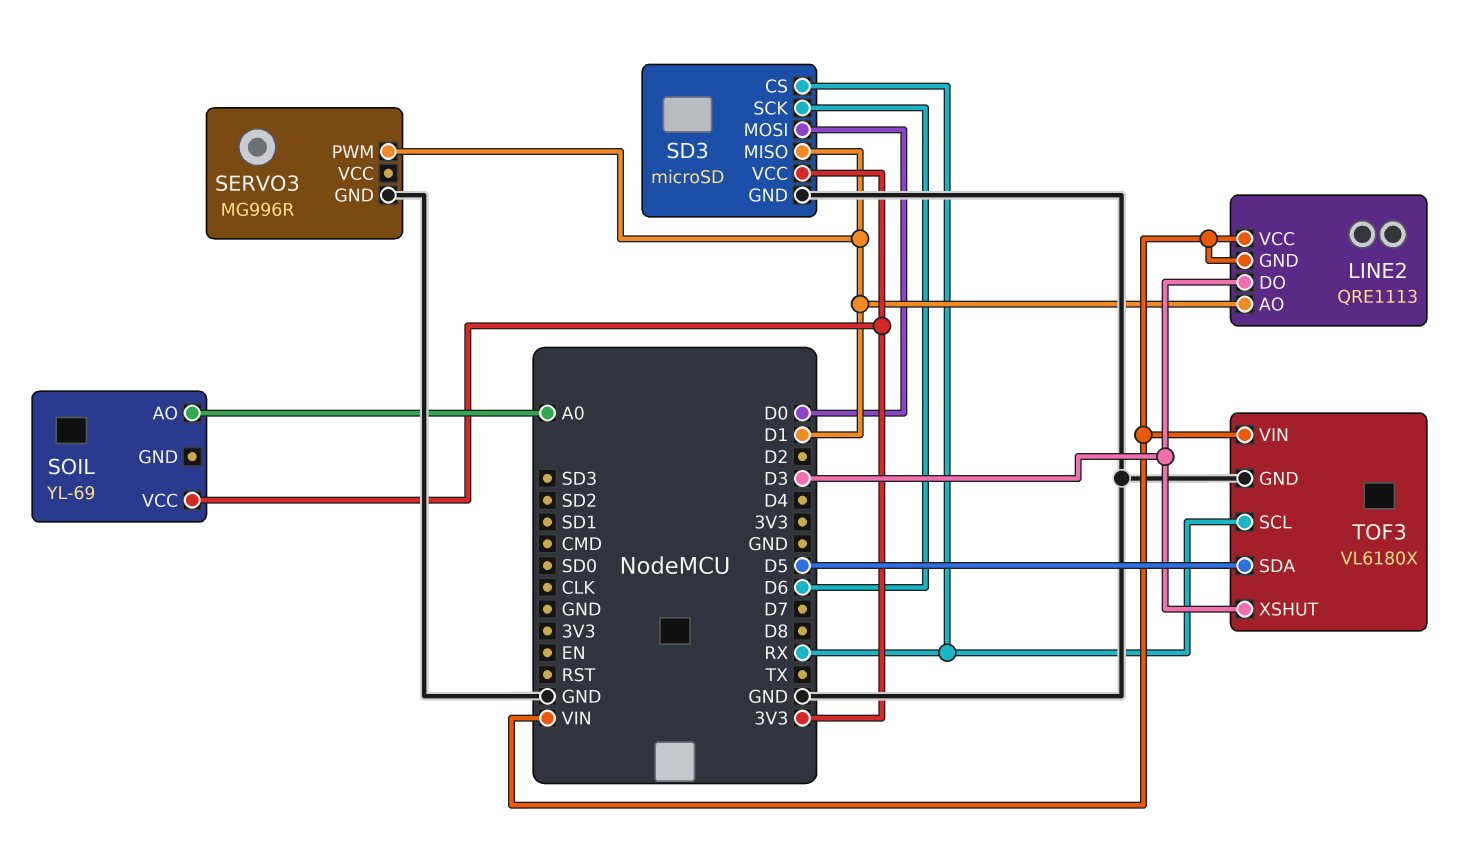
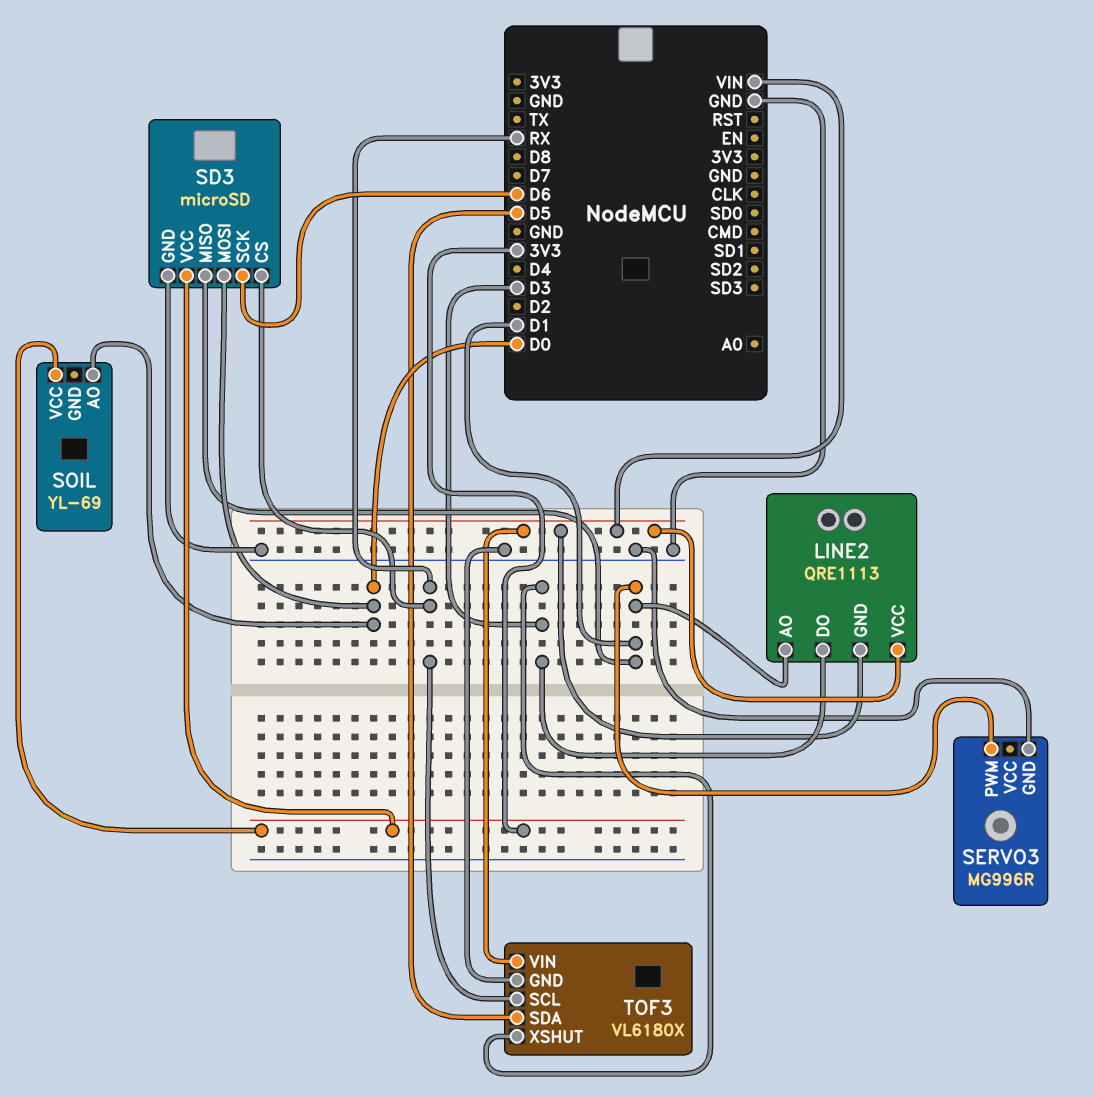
SOIL pin AO: A0 -> D0

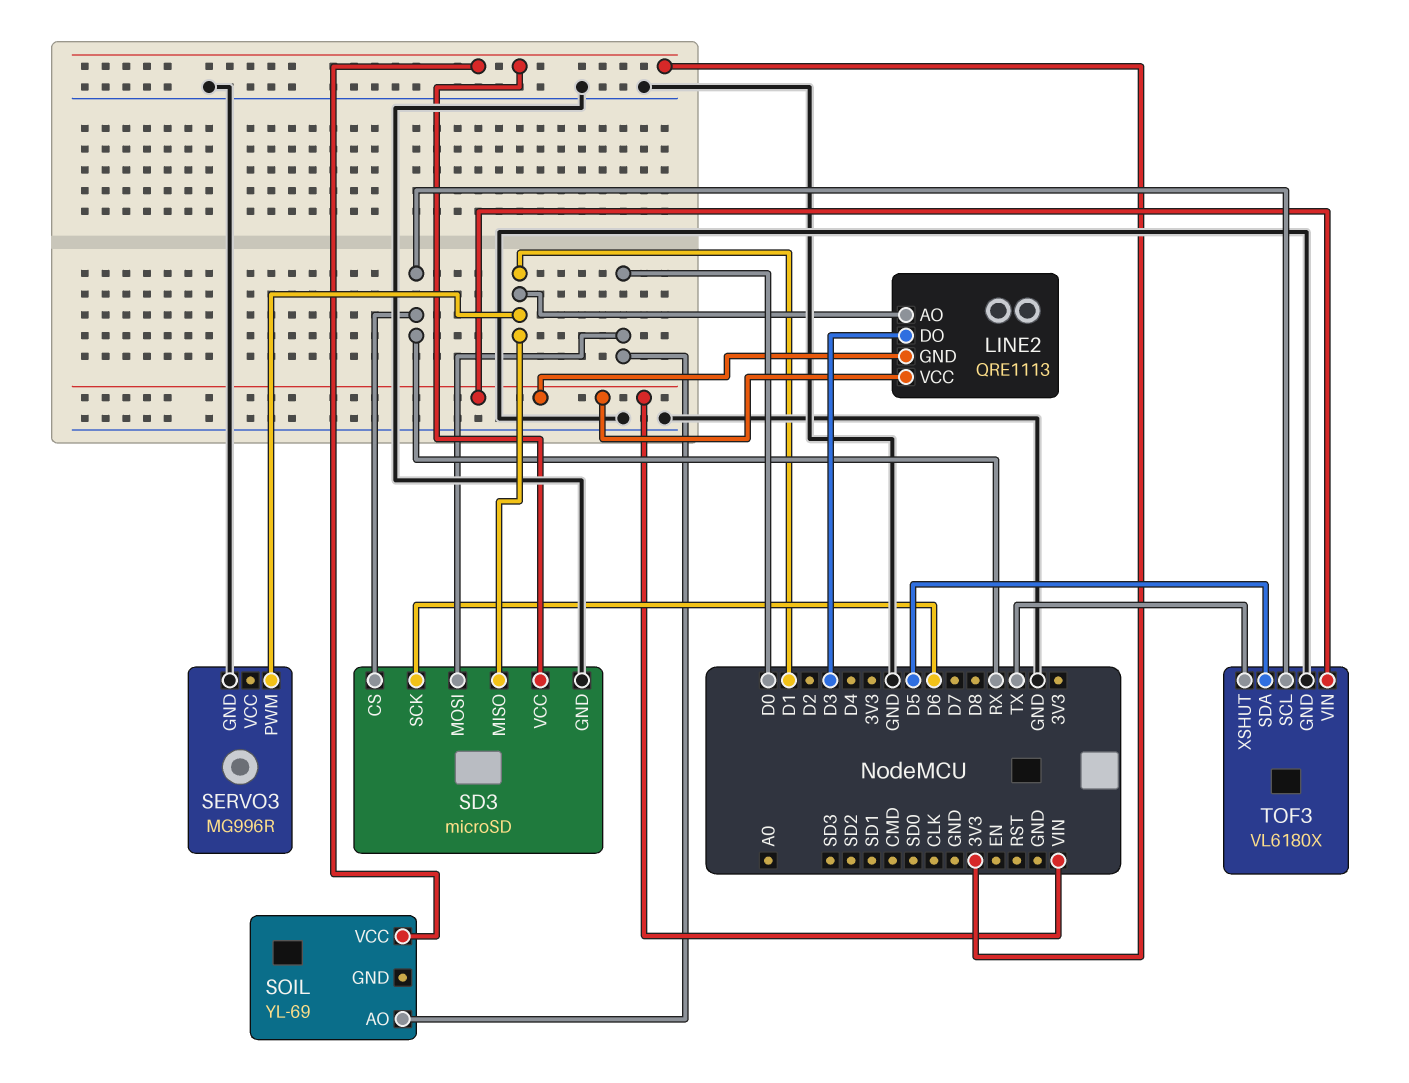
TOF3 pin XSHUT: D3 -> TX

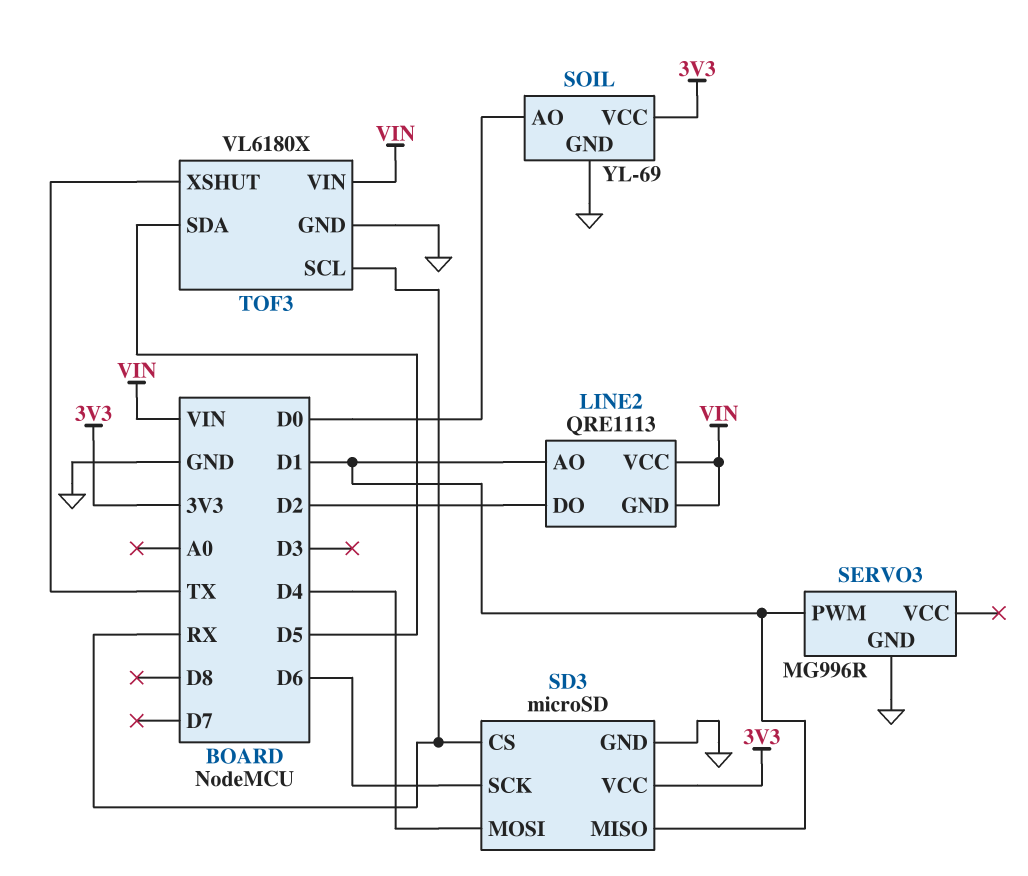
LINE2 pin DO: D3 -> D2
SD3 pin MOSI: D0 -> D4
SOIL pin GND: none -> GND

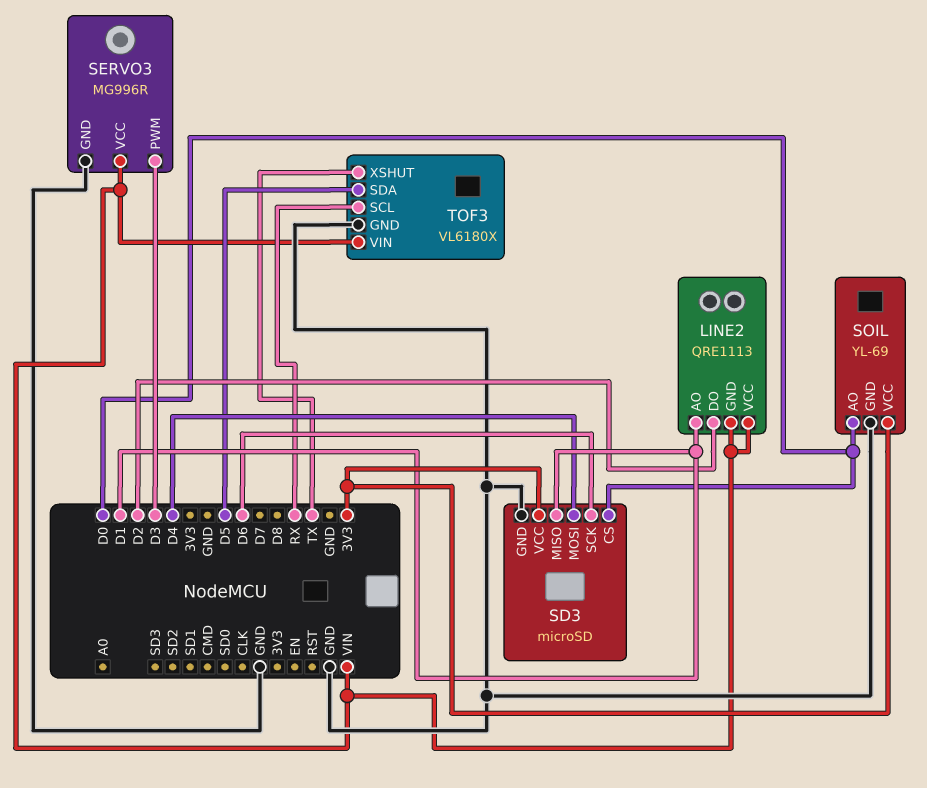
SD3 pin CS: RX -> D0
SERVO3 pin PWM: D1 -> D3
SERVO3 pin VCC: none -> VIN

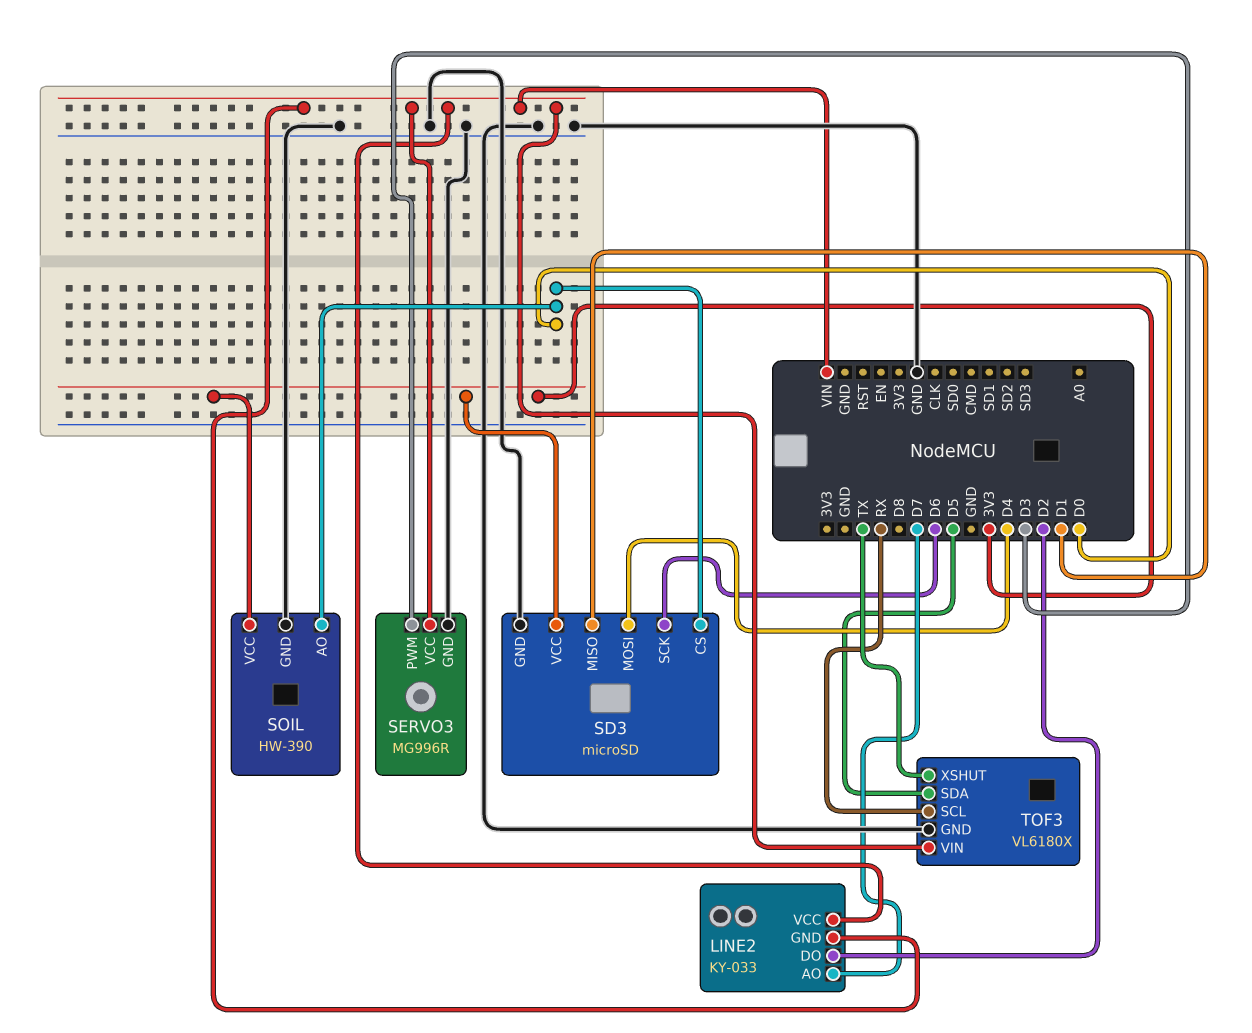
LINE2: QRE1113 -> KY-033
LINE2 pin AO: D1 -> D7
SOIL: YL-69 -> HW-390

